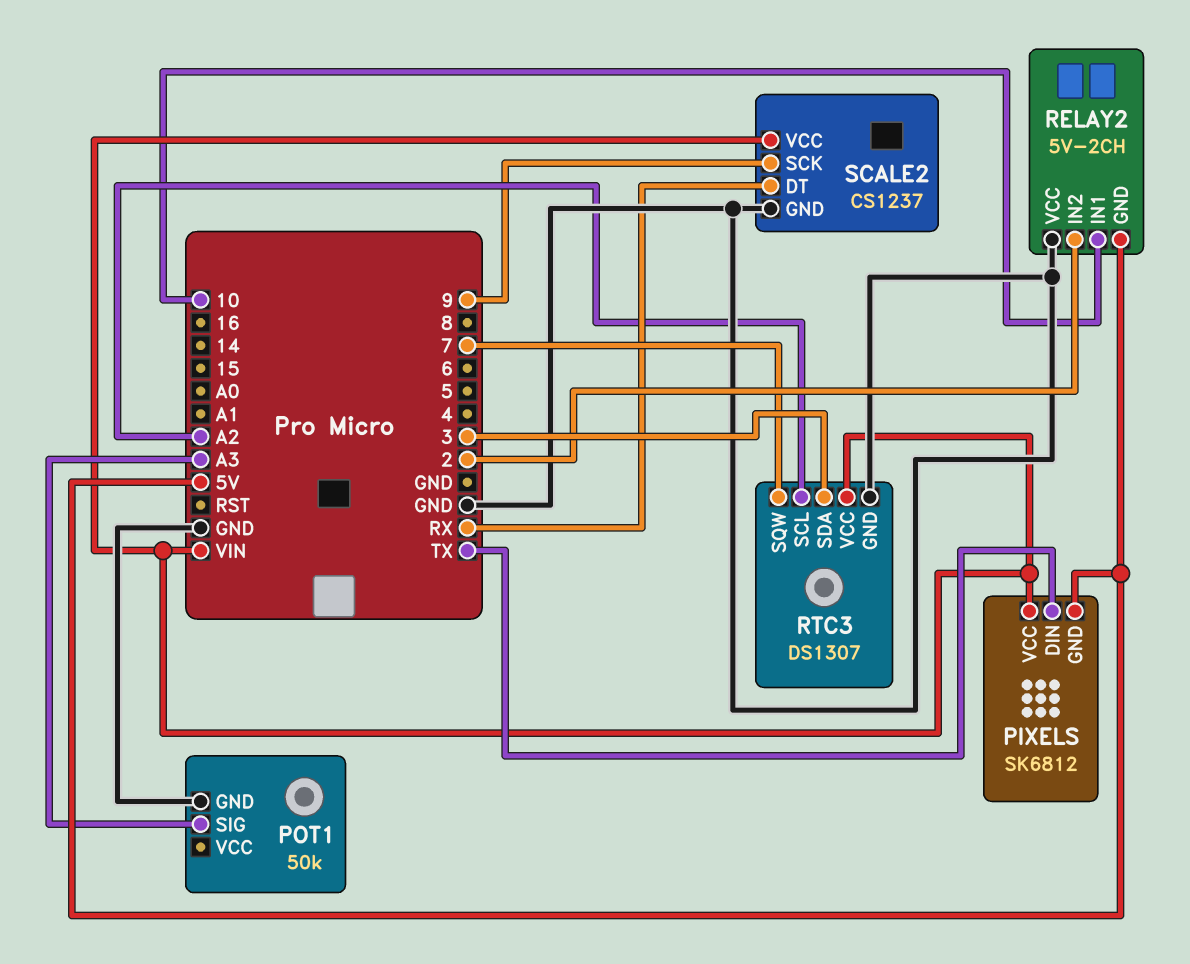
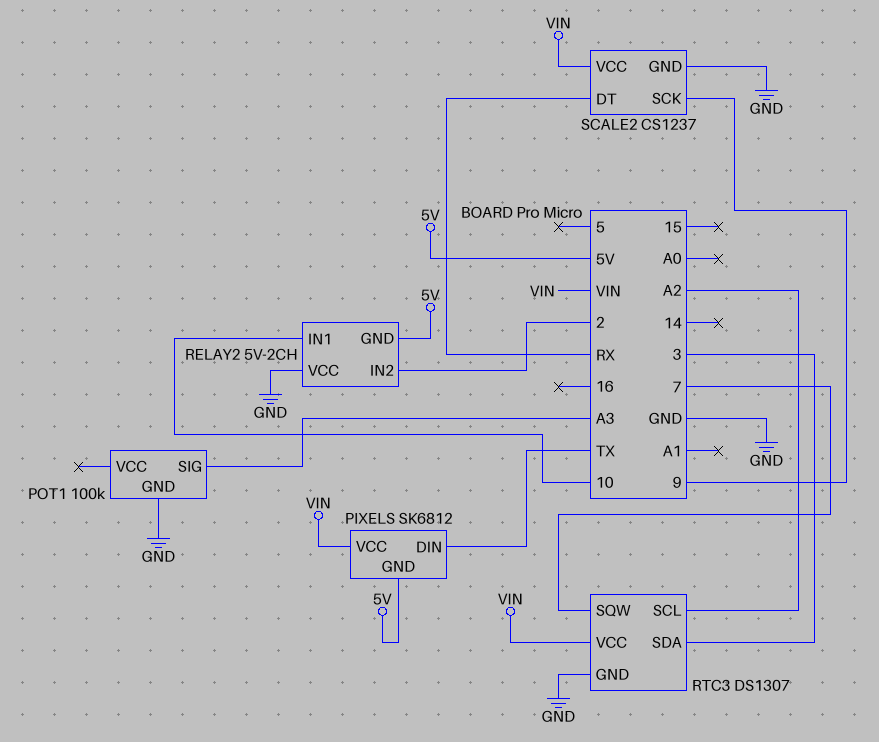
POT1: 50k -> 100k

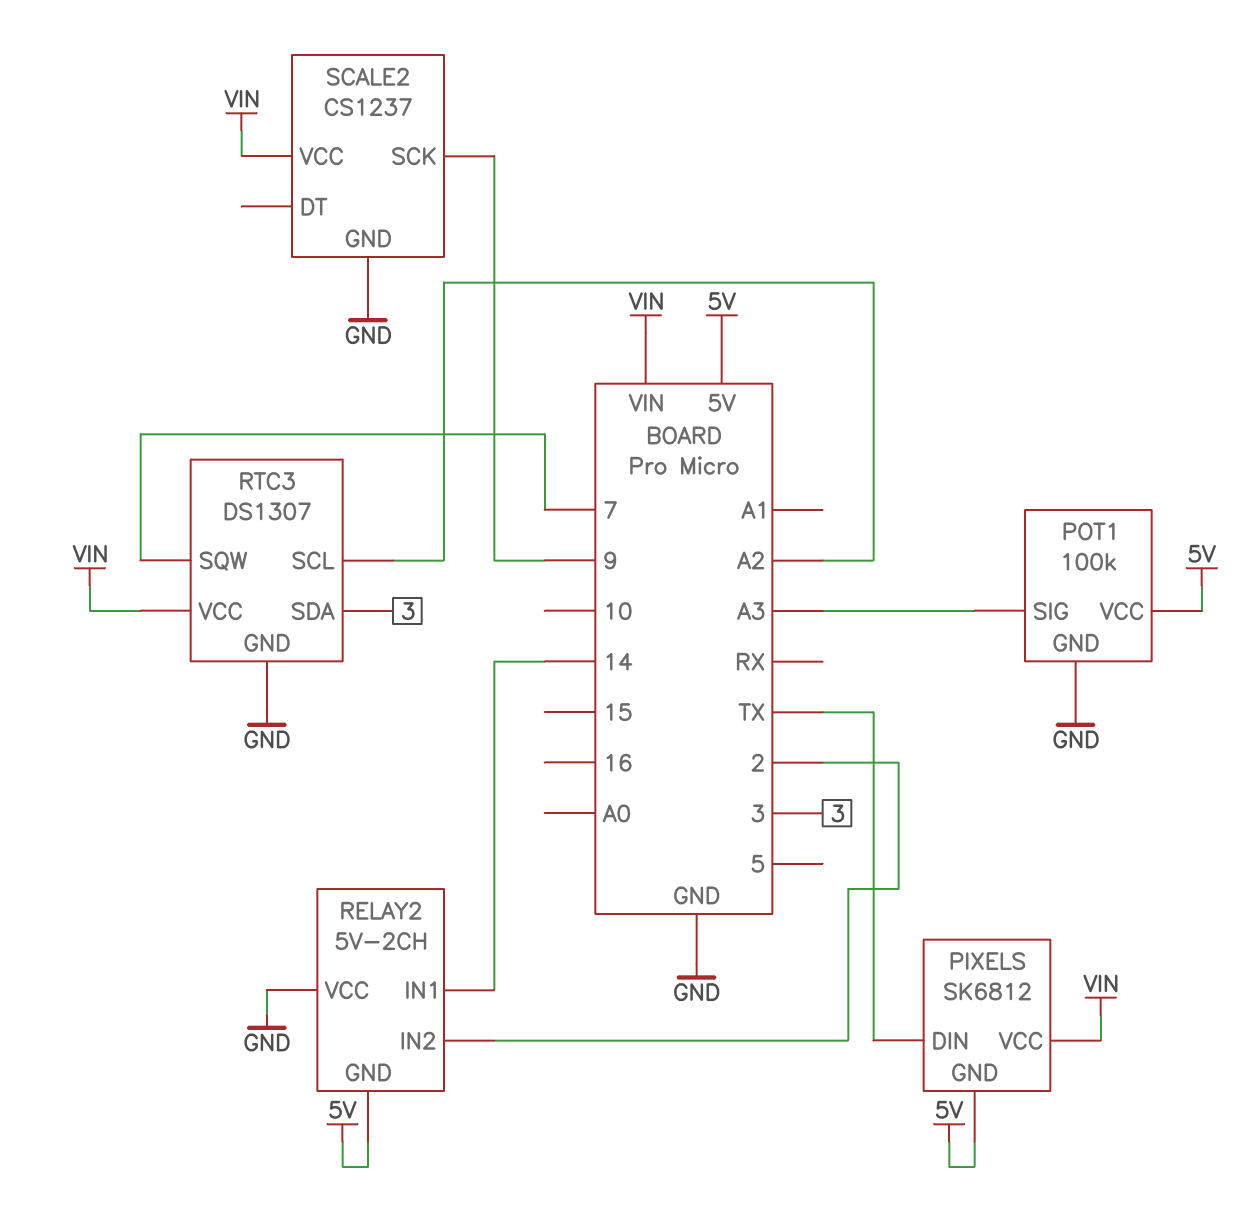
POT1 pin VCC: none -> 5V
RELAY2 pin IN1: 10 -> 14
SCALE2 pin DT: RX -> none

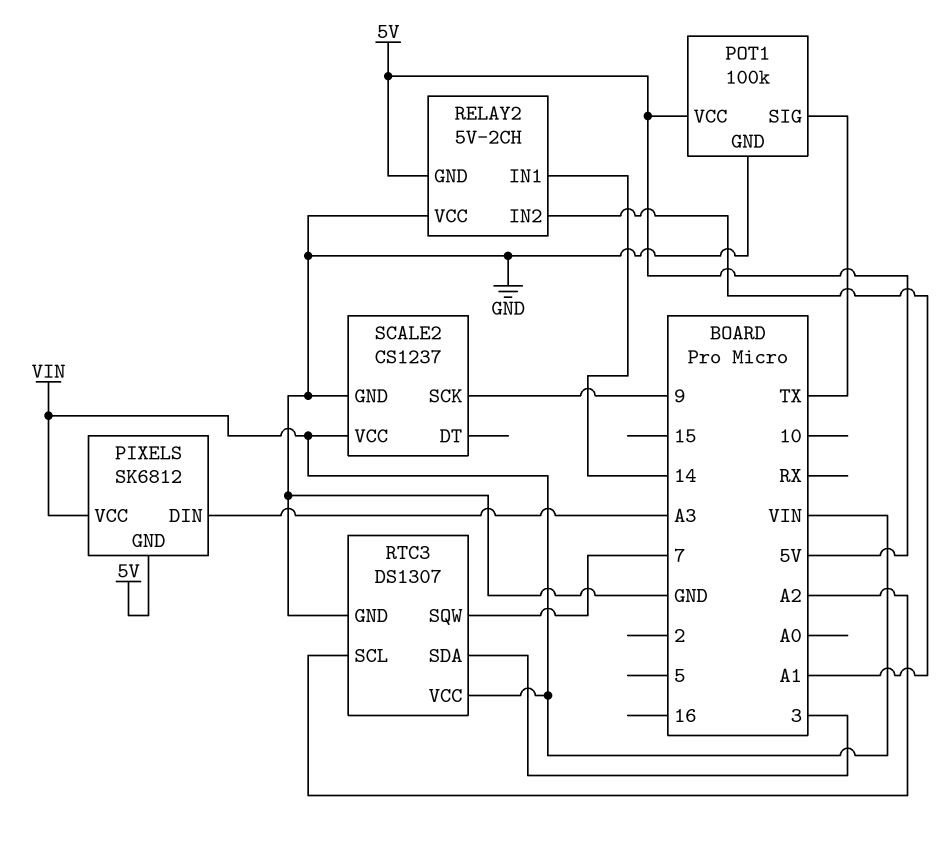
PIXELS pin DIN: TX -> A3
POT1 pin SIG: A3 -> TX
RELAY2 pin IN2: 2 -> A1

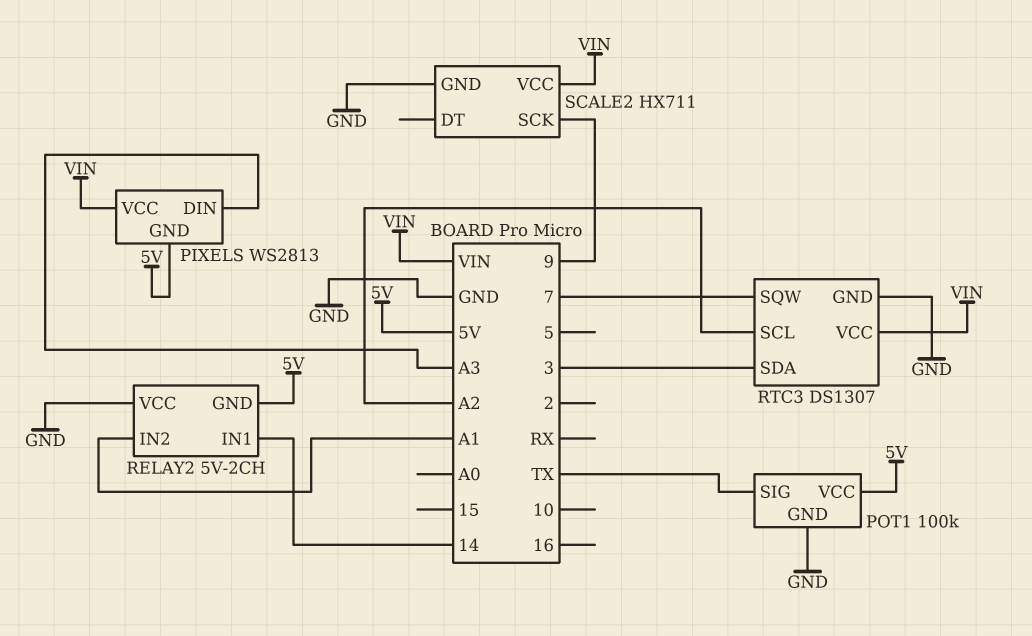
PIXELS: SK6812 -> WS2813
SCALE2: CS1237 -> HX711

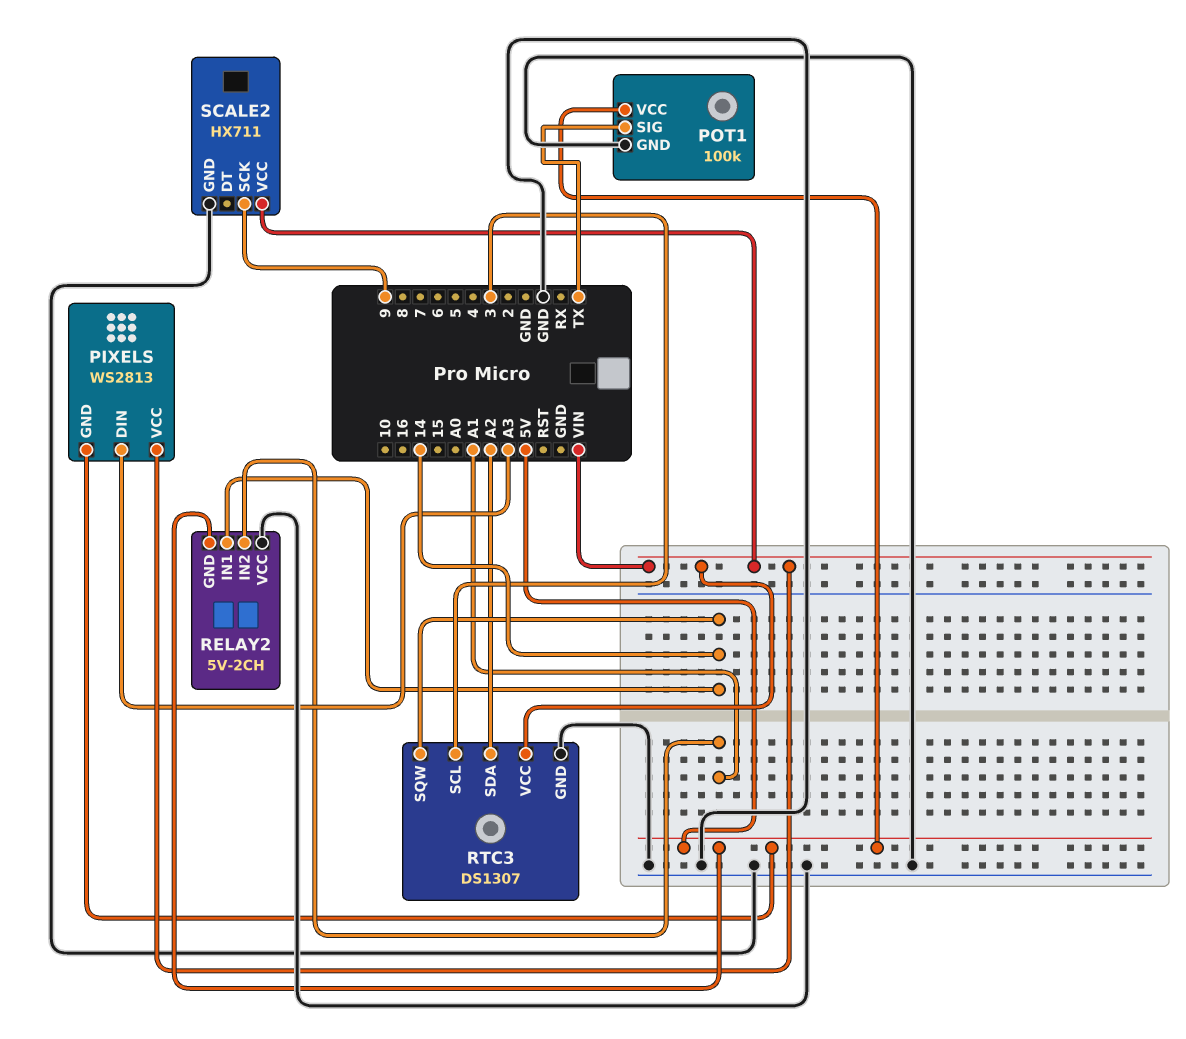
RTC3 pin SCL: A2 -> 3
RTC3 pin SDA: 3 -> A2
RTC3 pin SQW: 7 -> 14

